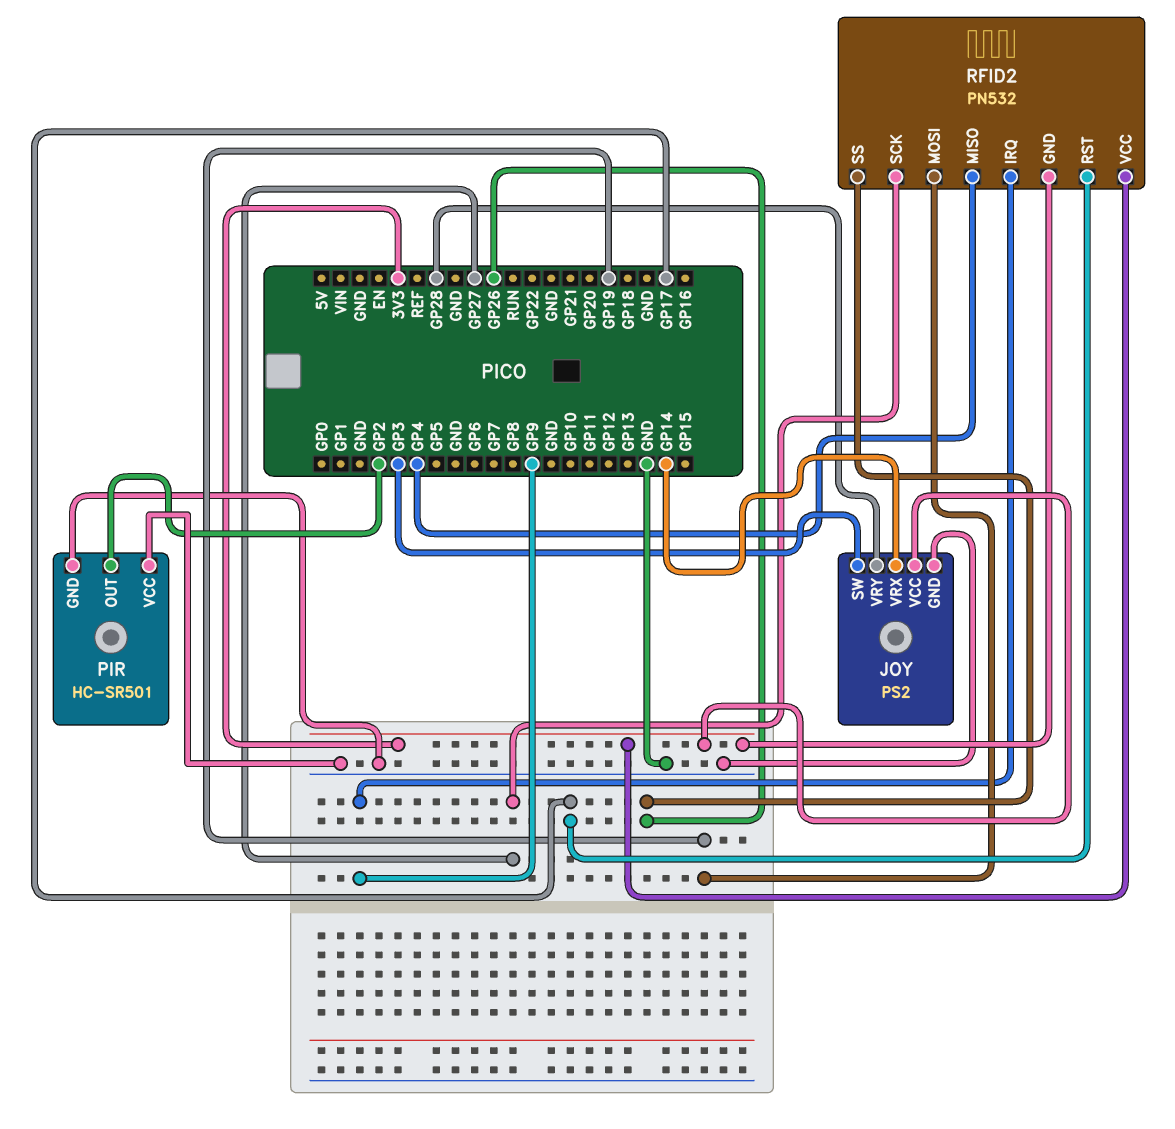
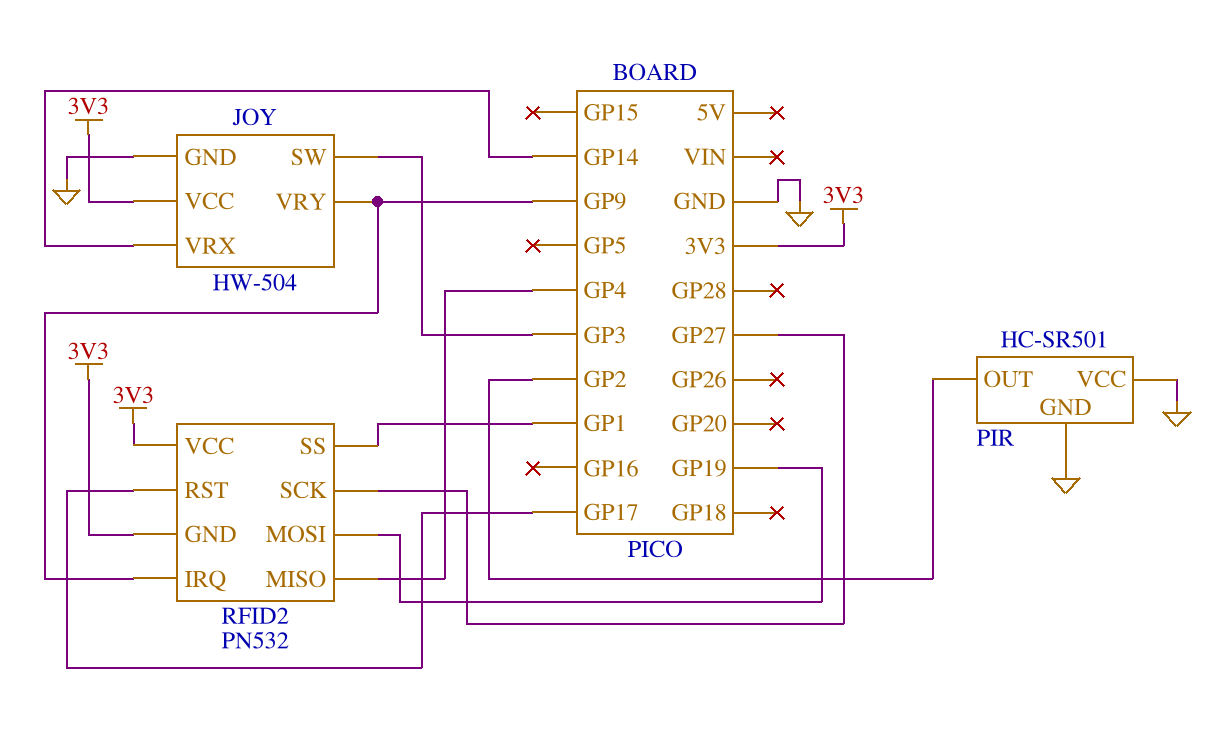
JOY: PS2 -> HW-504
JOY pin VRY: GP28 -> GP9
RFID2 pin SS: GP26 -> GP1

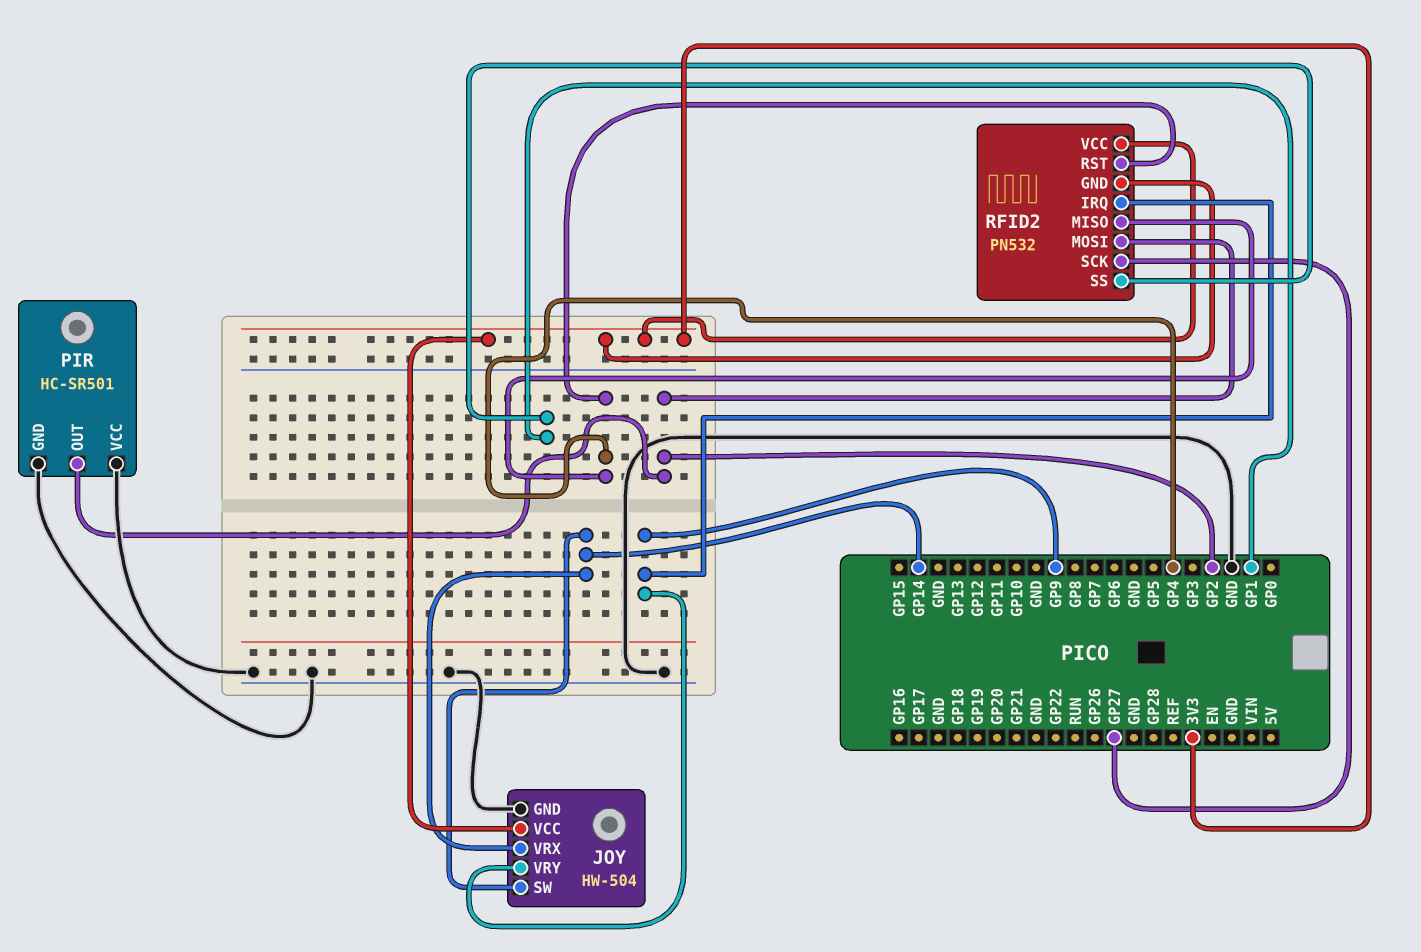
JOY pin SW: GP3 -> GP14
RFID2 pin MOSI: GP19 -> GP2
RFID2 pin RST: GP17 -> GP4

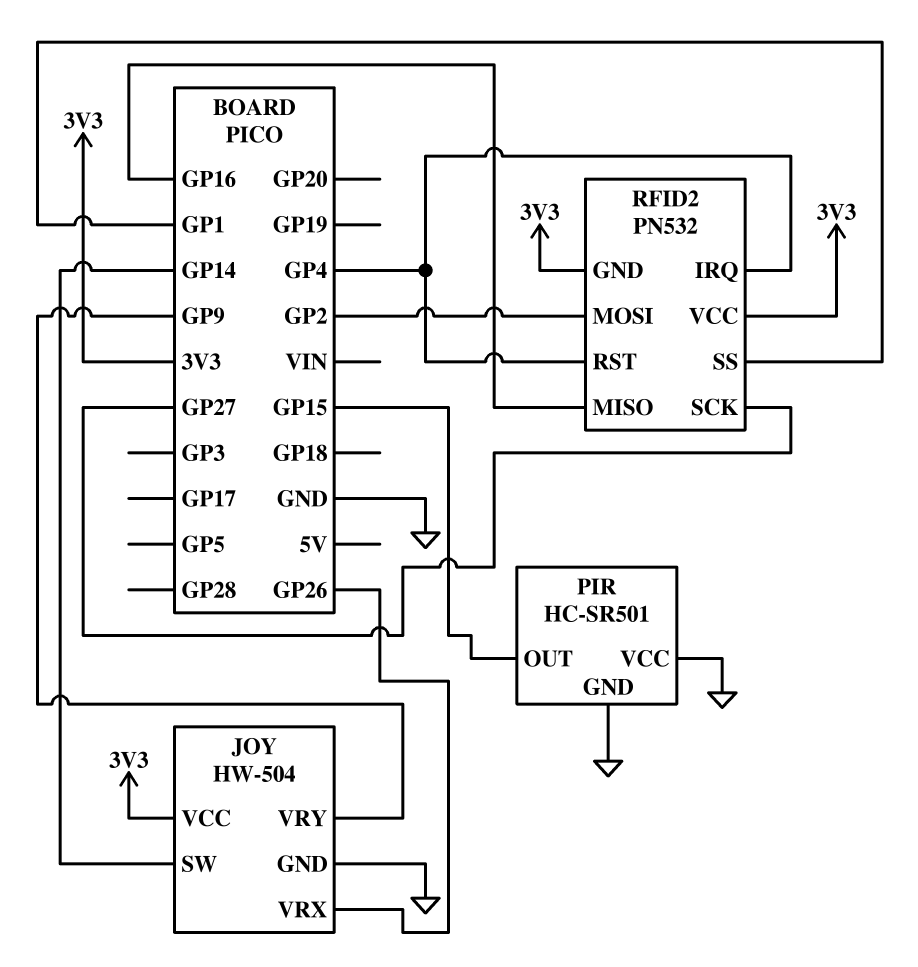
JOY pin VRX: GP14 -> GP26
PIR pin OUT: GP2 -> GP15
RFID2 pin IRQ: GP9 -> GP4
RFID2 pin MISO: GP4 -> GP16

